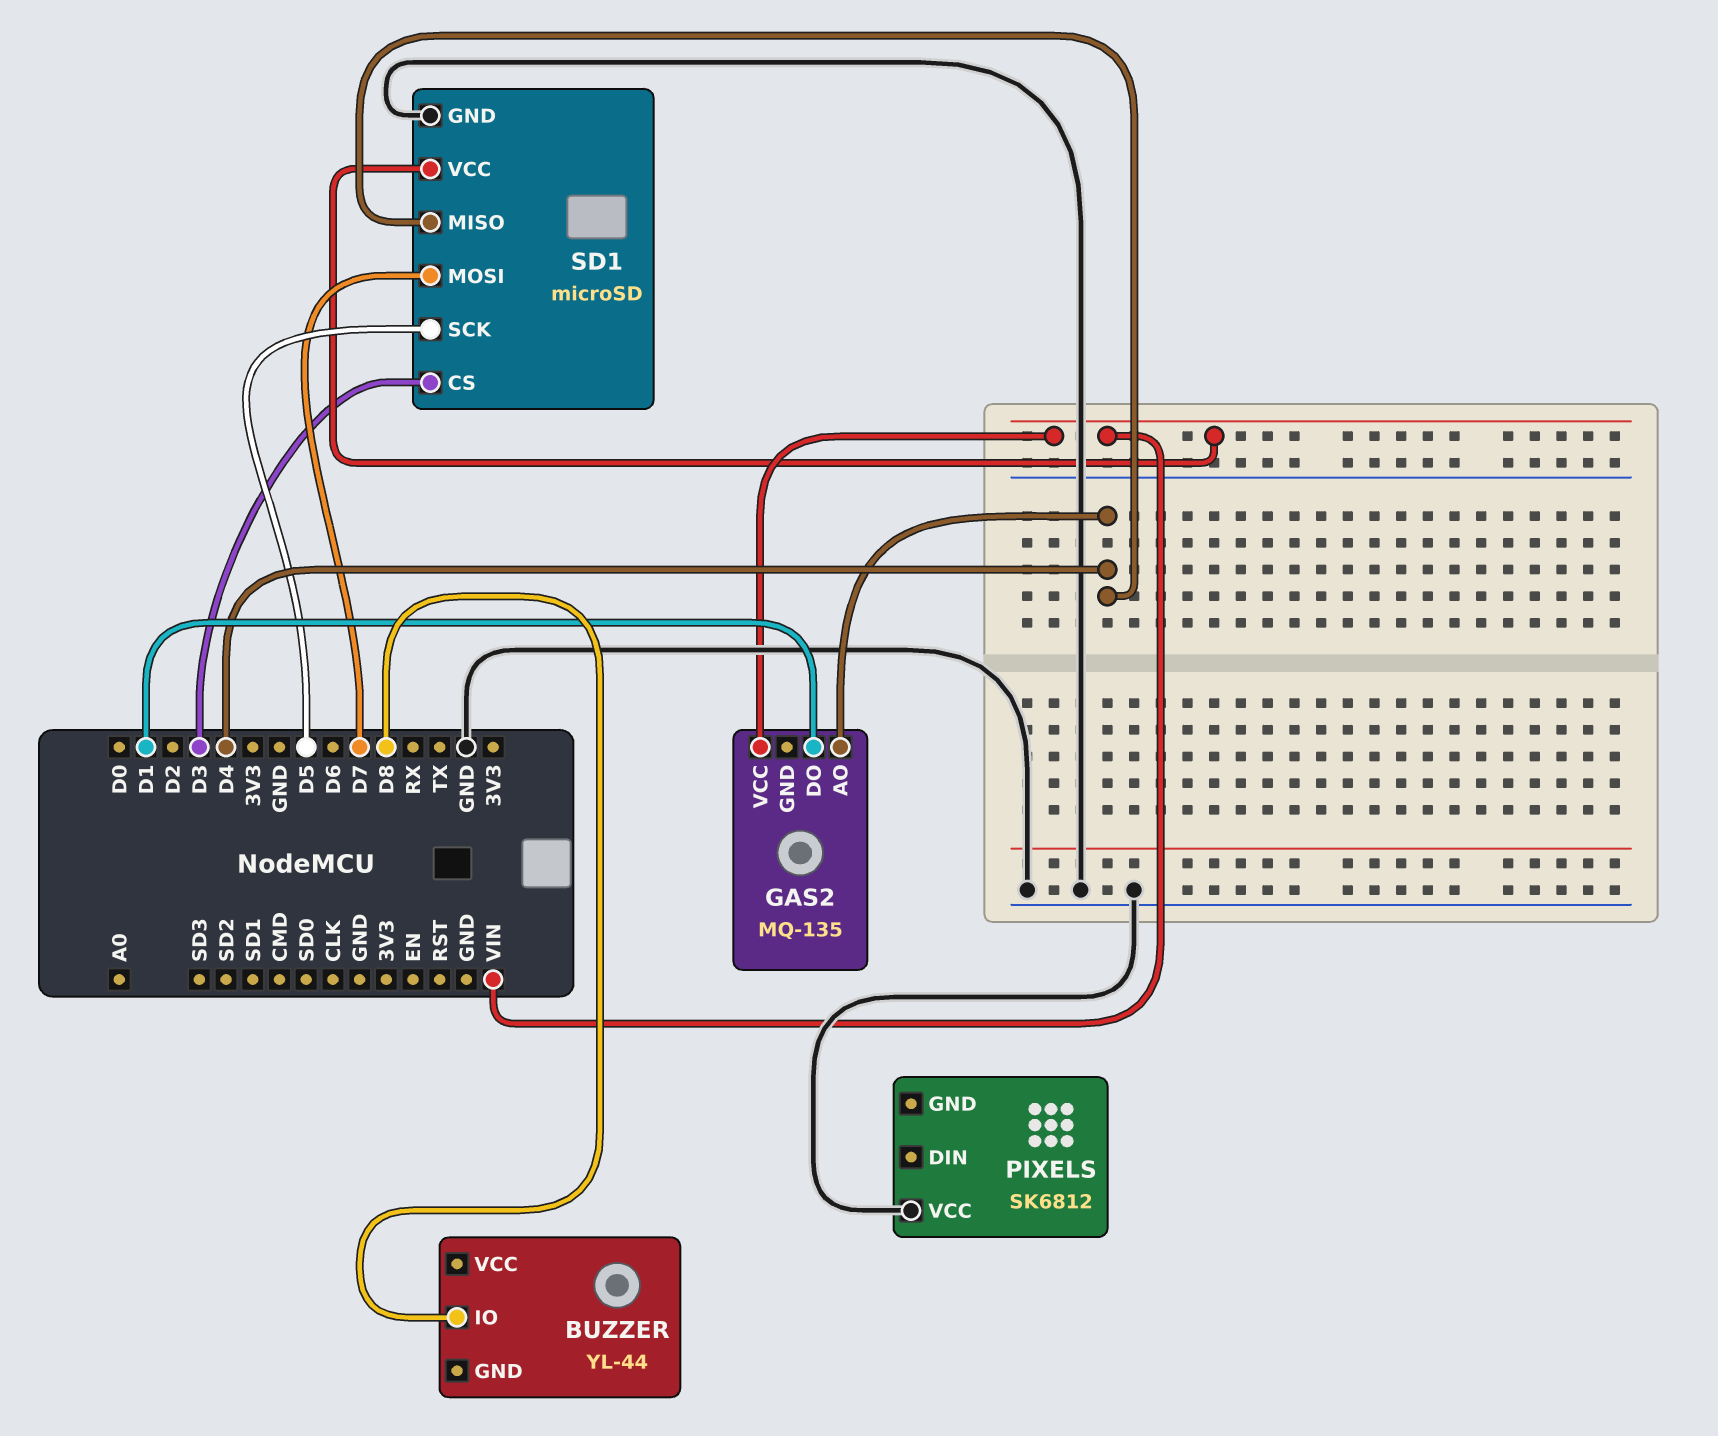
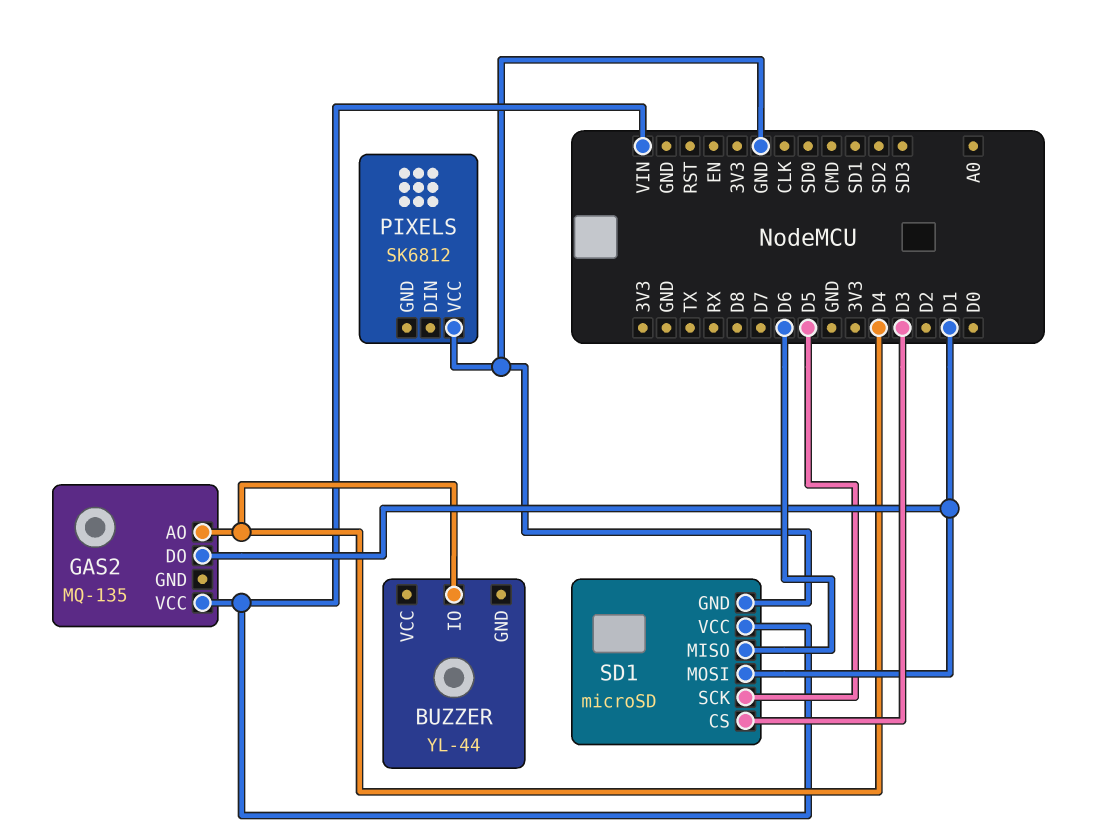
BUZZER pin IO: D8 -> D4
SD1 pin MISO: D4 -> D6
SD1 pin MOSI: D7 -> D1

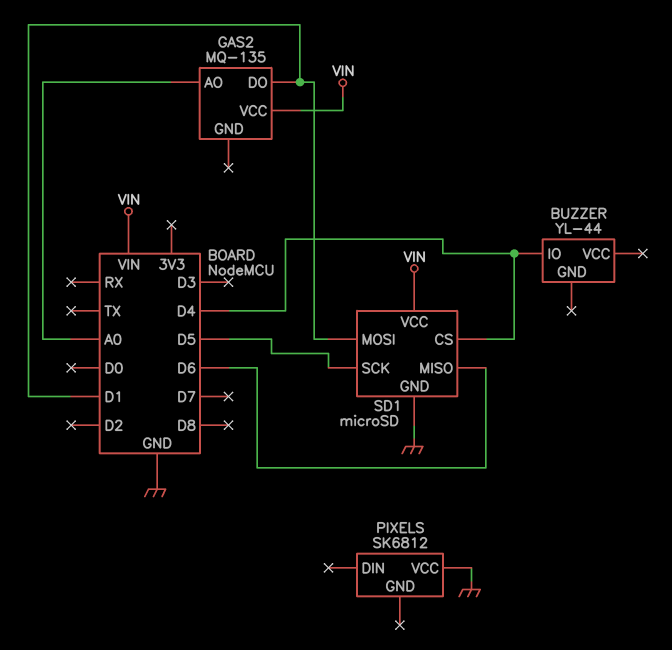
GAS2 pin AO: D4 -> A0
SD1 pin CS: D3 -> D4

